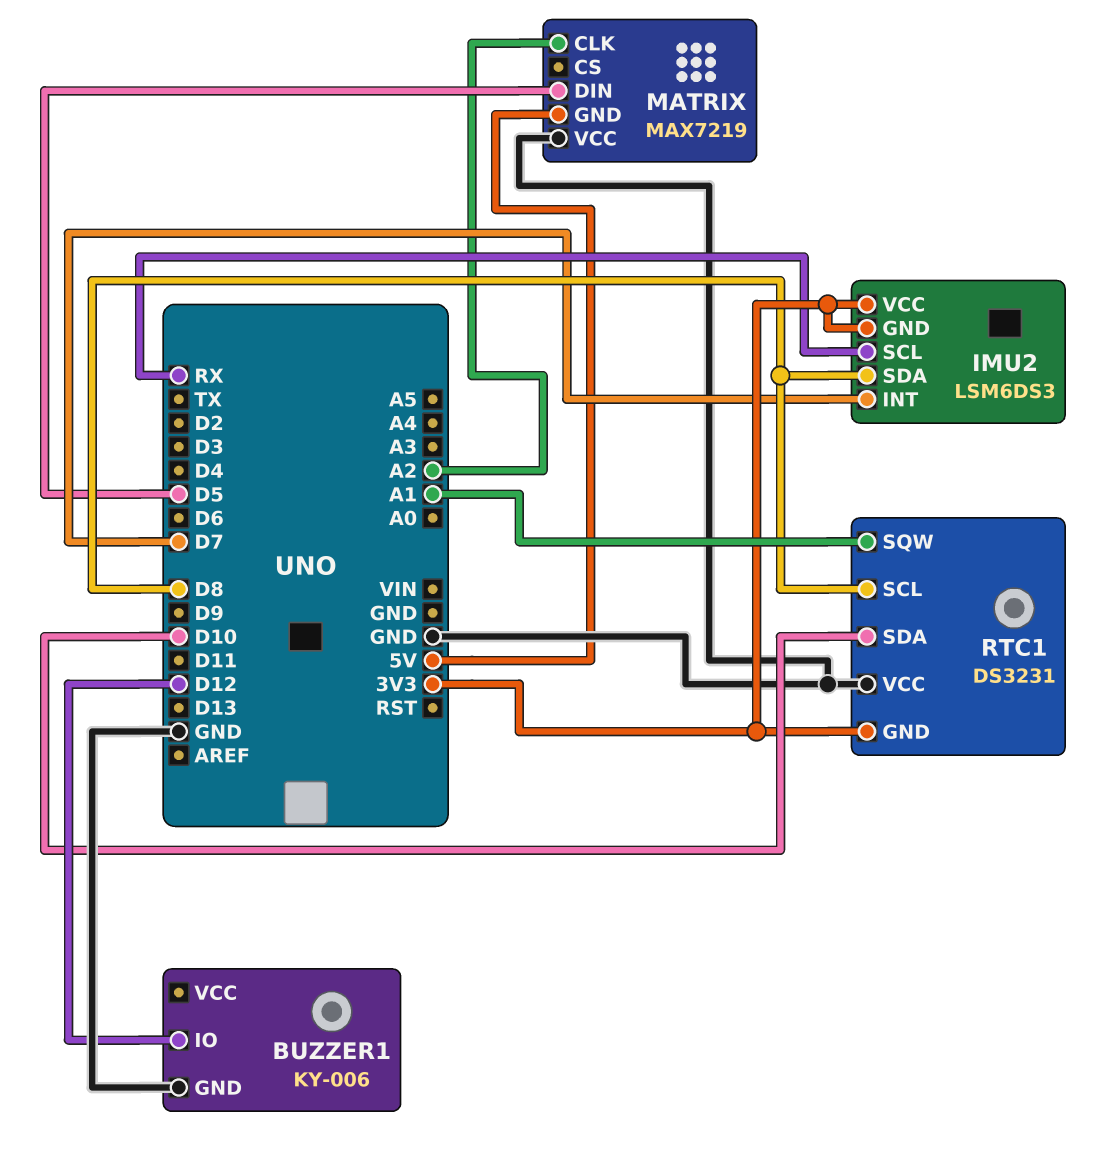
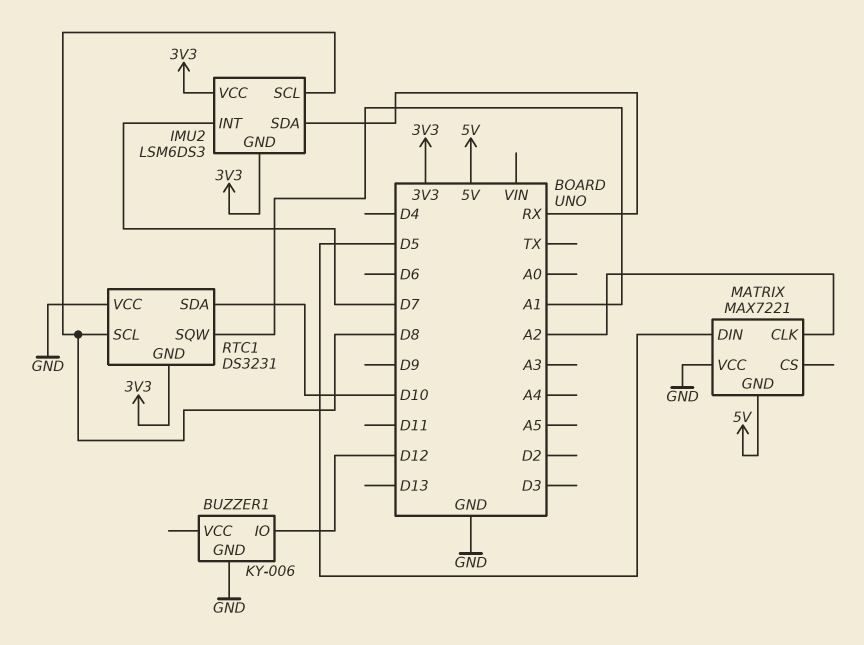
IMU2 pin SCL: RX -> D8
IMU2 pin SDA: D8 -> RX
MATRIX: MAX7219 -> MAX7221

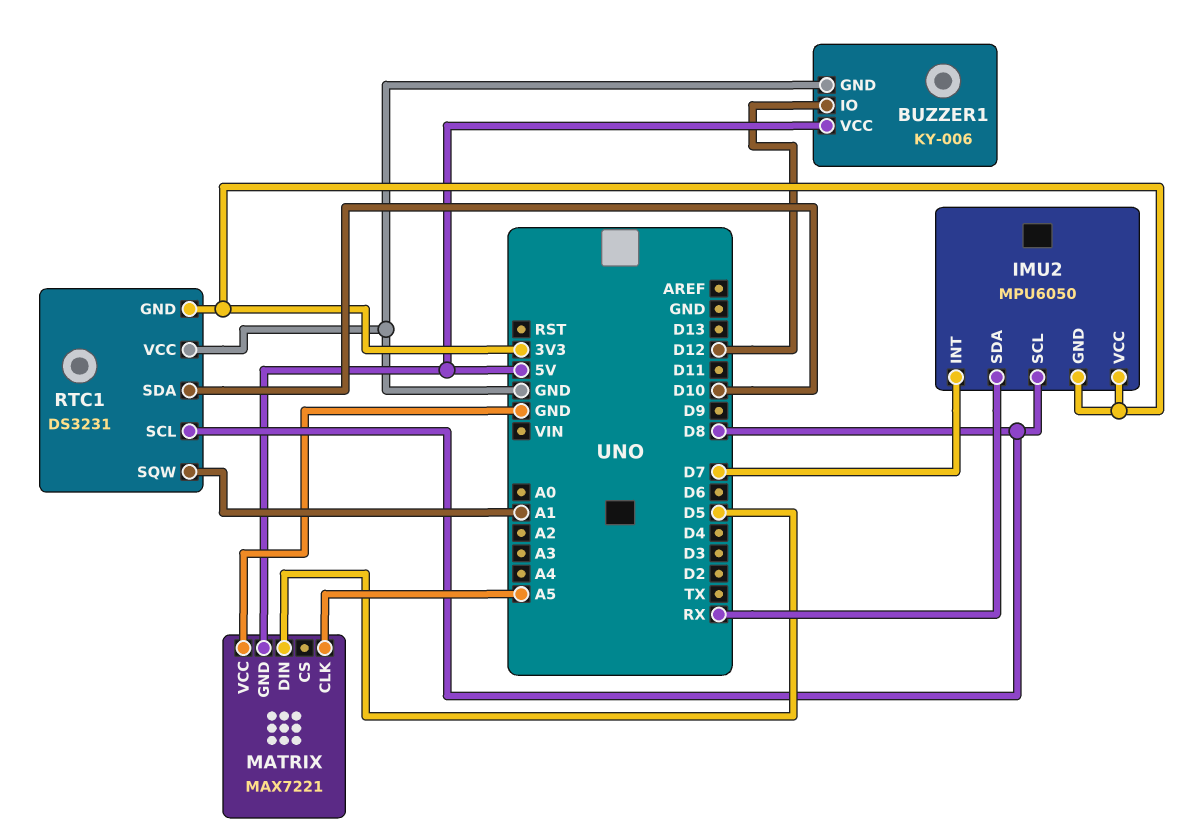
BUZZER1 pin VCC: none -> 5V
IMU2: LSM6DS3 -> MPU6050
MATRIX pin CLK: A2 -> A5

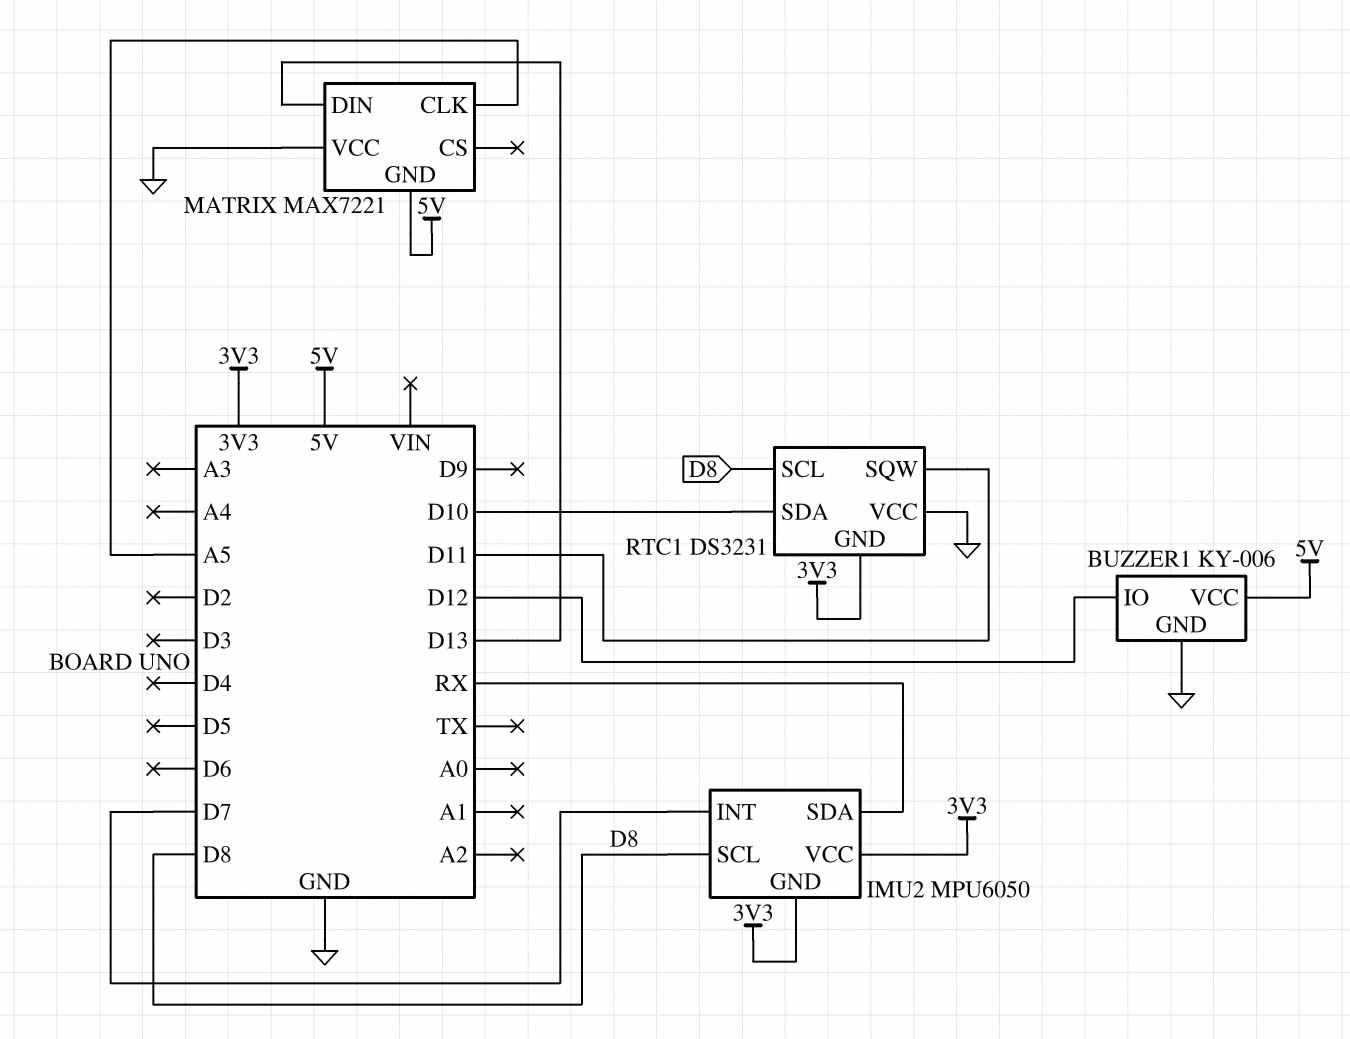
MATRIX pin DIN: D5 -> D13
RTC1 pin SQW: A1 -> D11

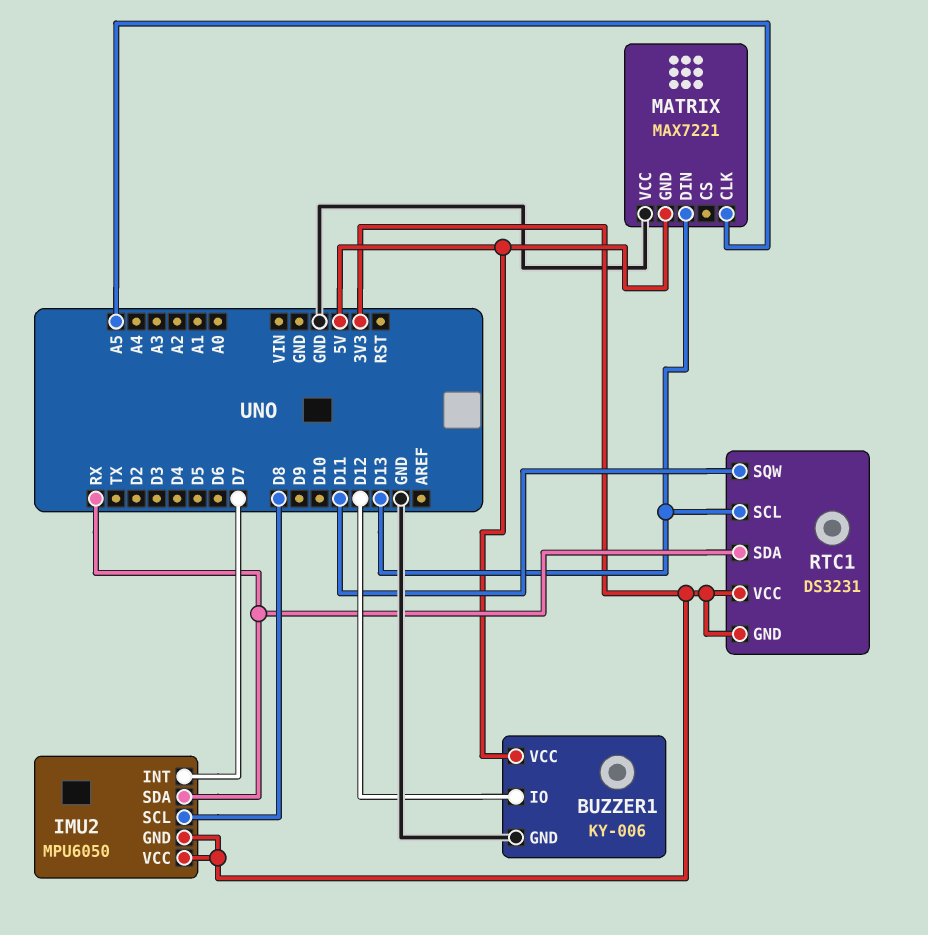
RTC1 pin SCL: D8 -> D13
RTC1 pin SDA: D10 -> RX
RTC1 pin VCC: GND -> 3V3

